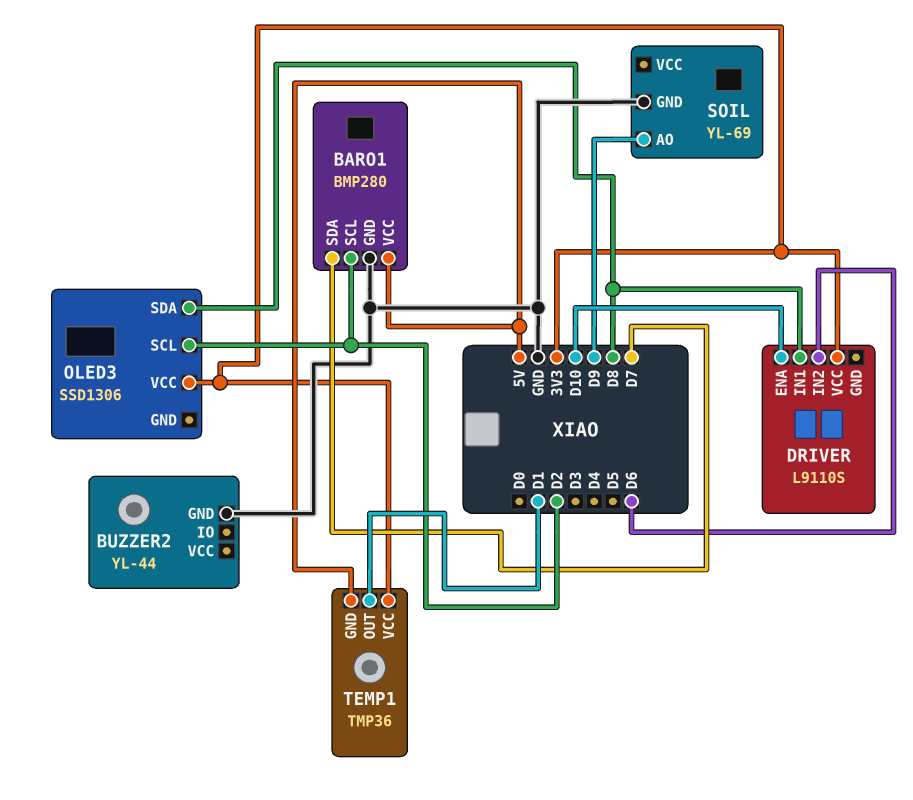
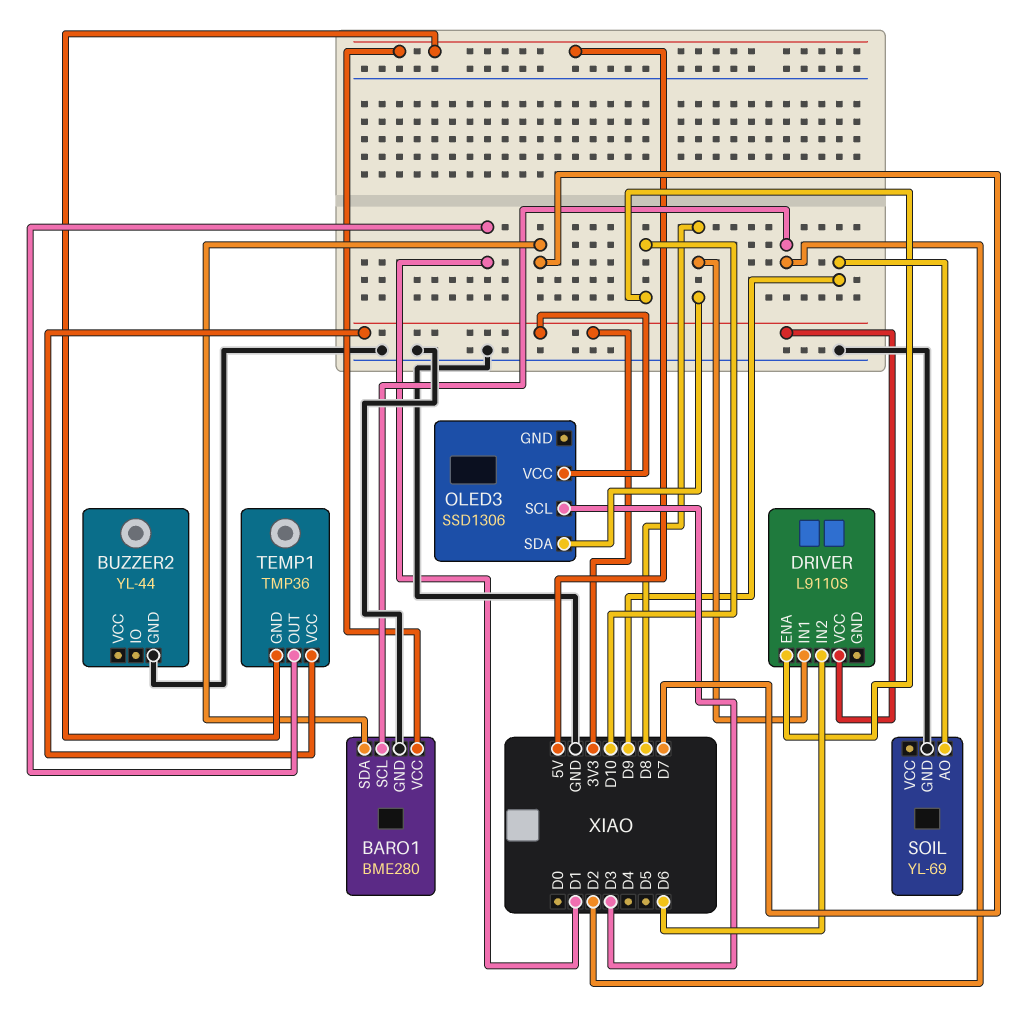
BARO1: BMP280 -> BME280
OLED3 pin SCL: D2 -> D3

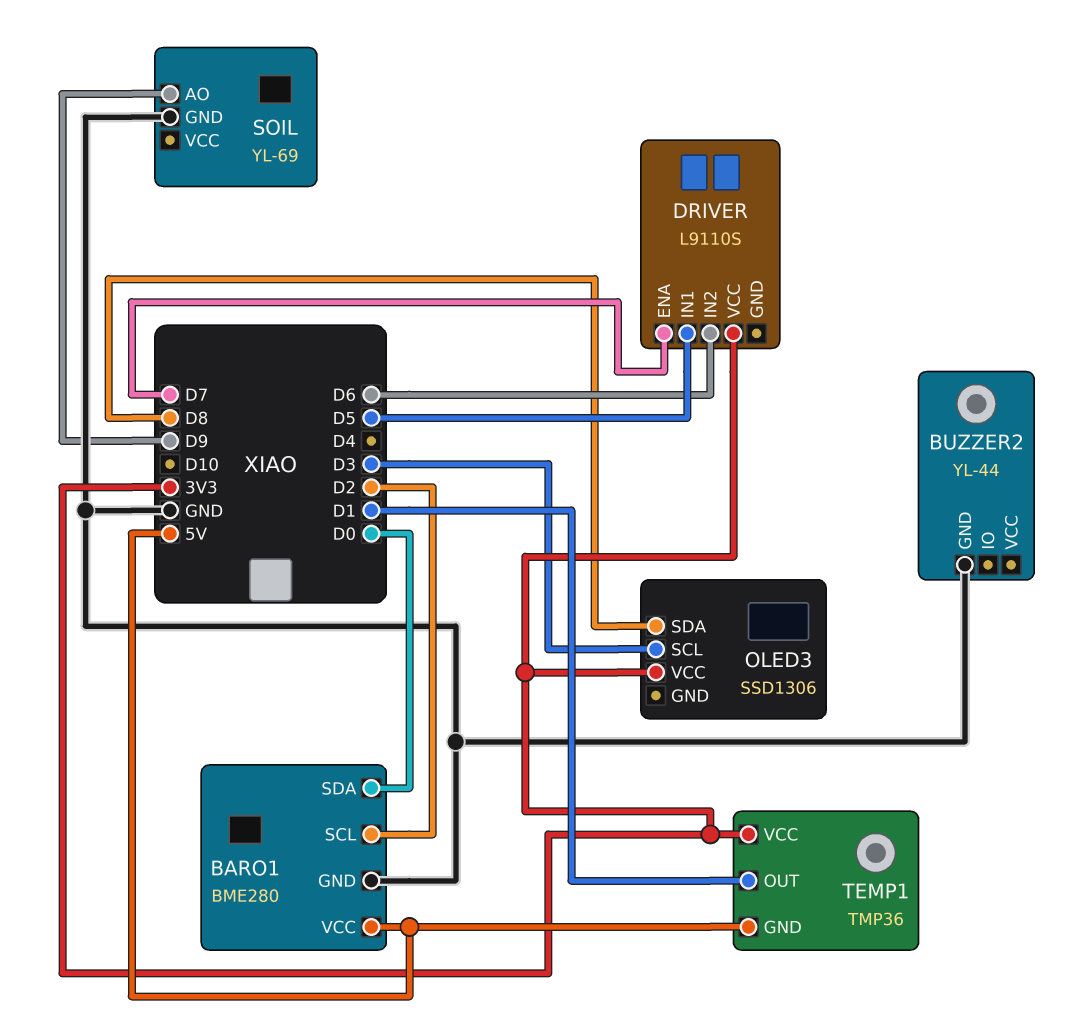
BARO1 pin SDA: D7 -> D0
DRIVER pin ENA: D10 -> D7
DRIVER pin IN1: D8 -> D5

